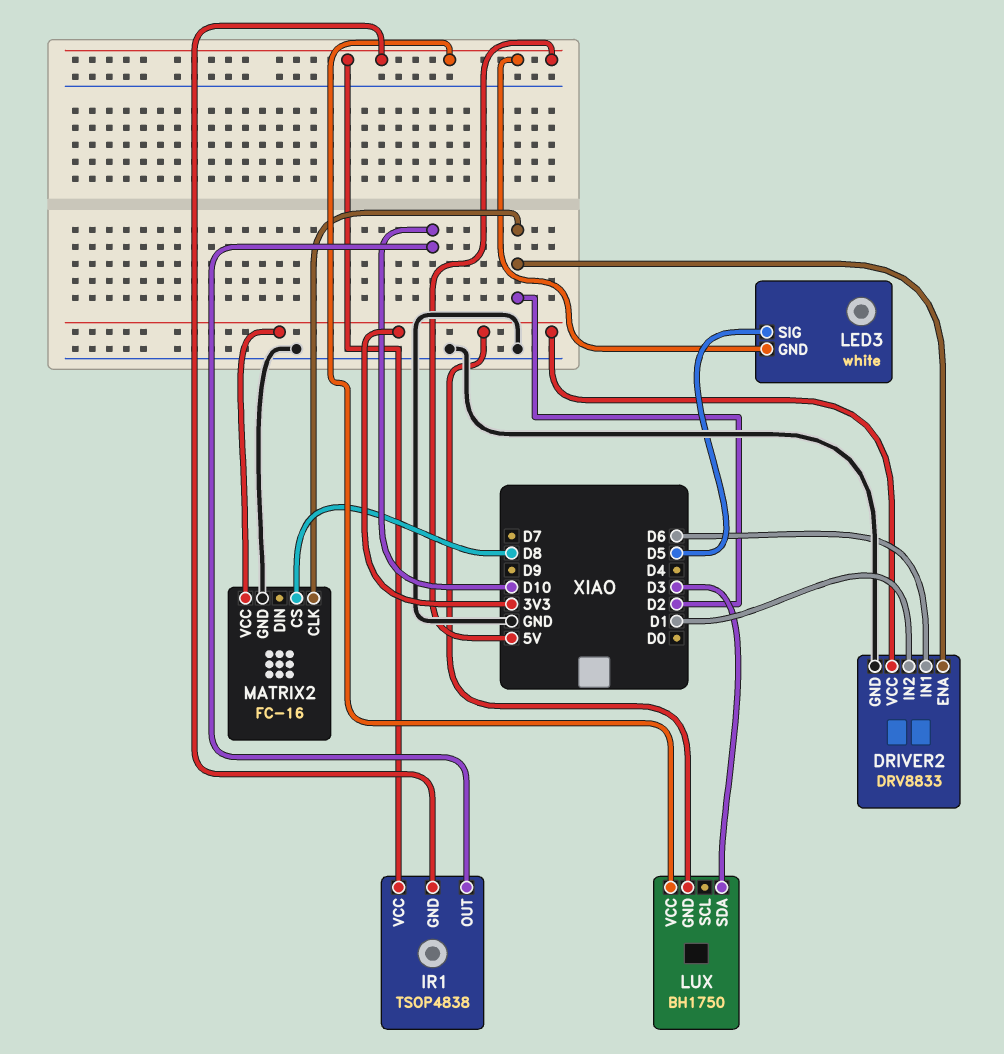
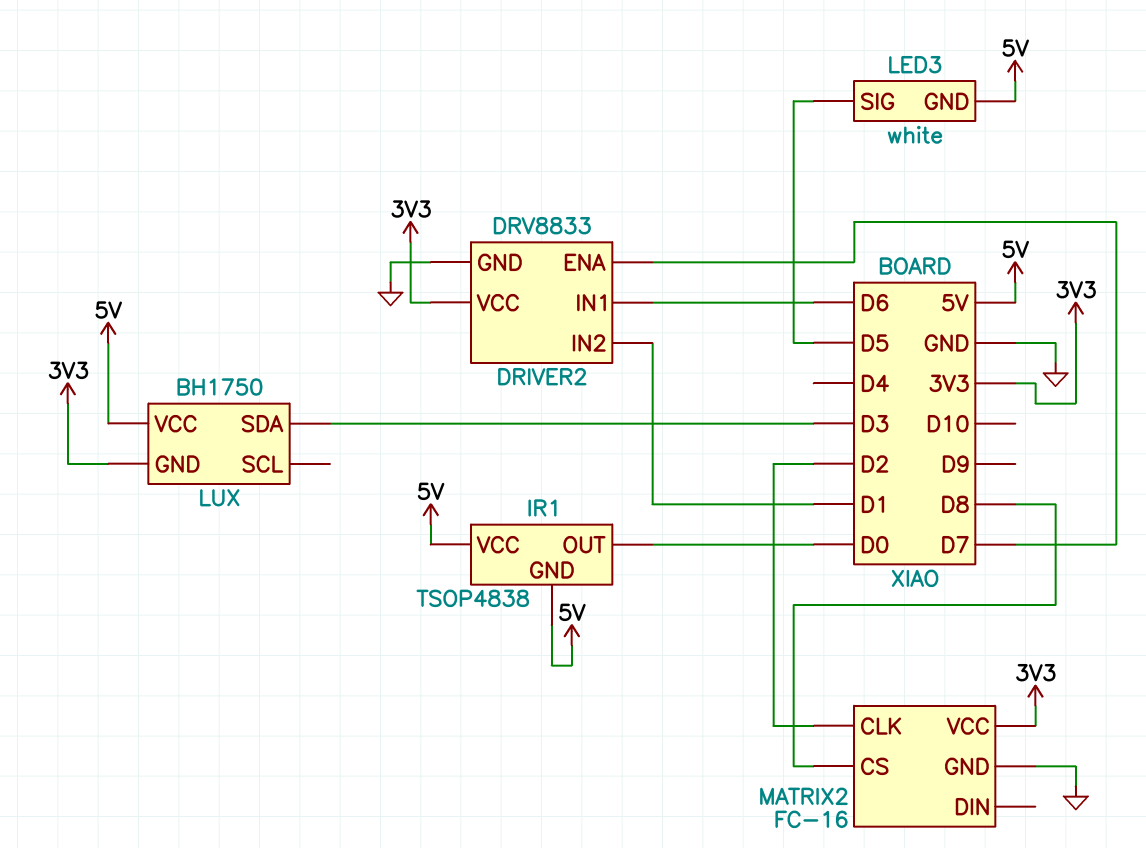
DRIVER2 pin ENA: D2 -> D7
IR1 pin OUT: D10 -> D0

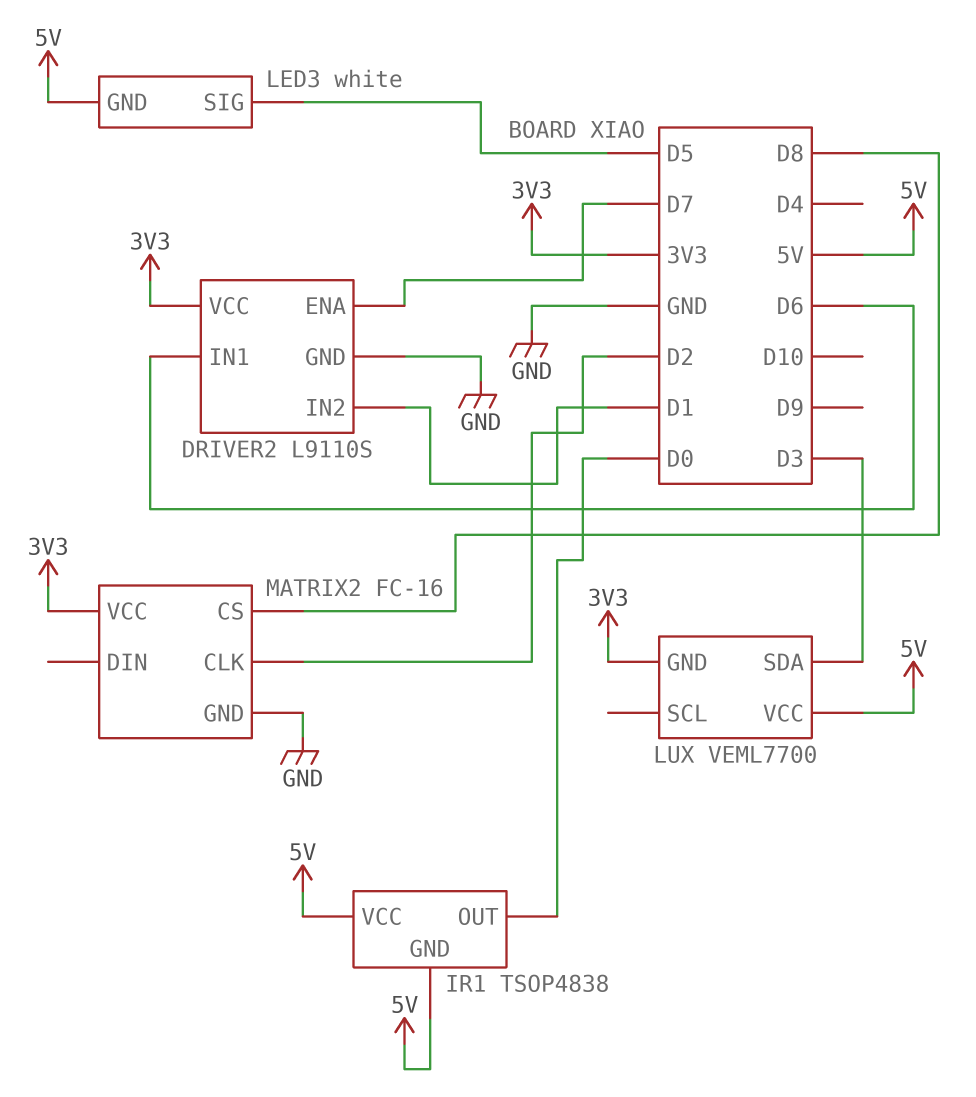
DRIVER2: DRV8833 -> L9110S
LUX: BH1750 -> VEML7700

